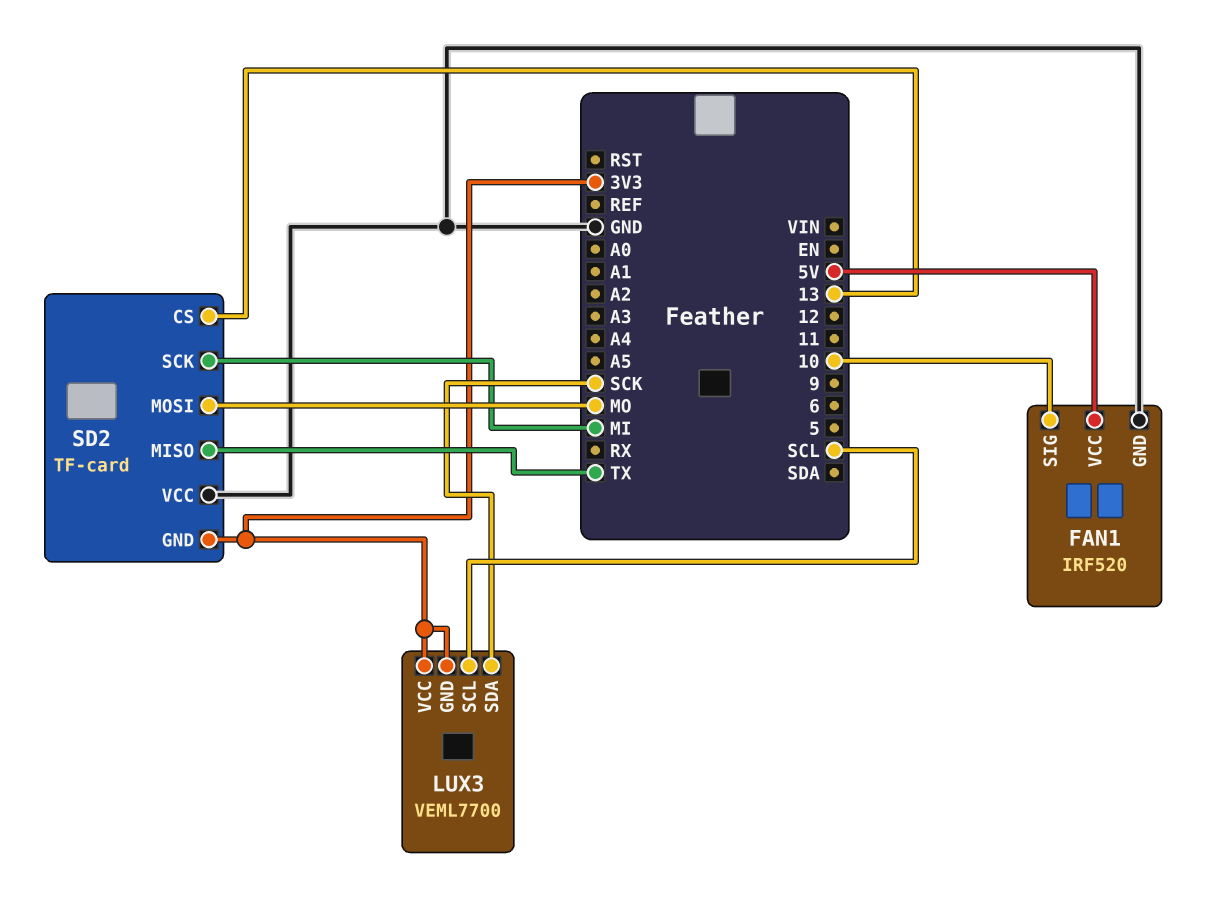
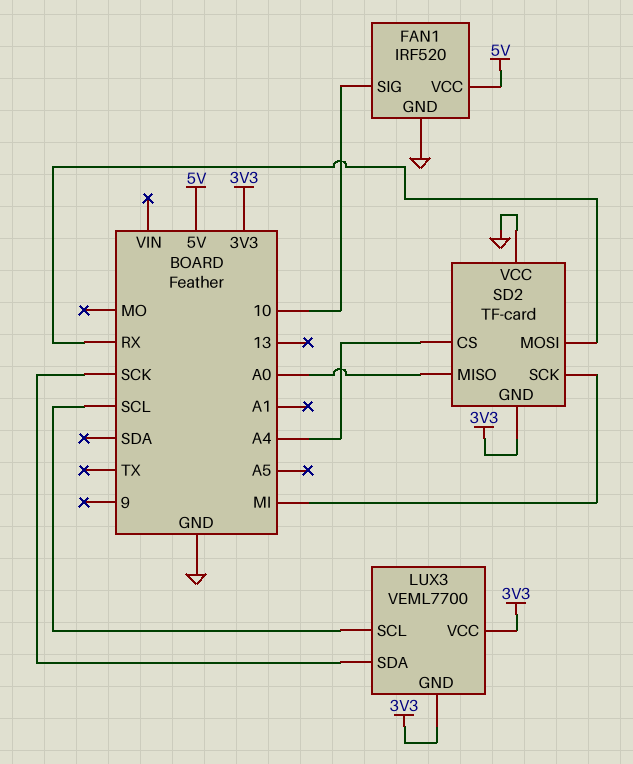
SD2 pin CS: 13 -> A4
SD2 pin MISO: TX -> A0
SD2 pin MOSI: MO -> RX

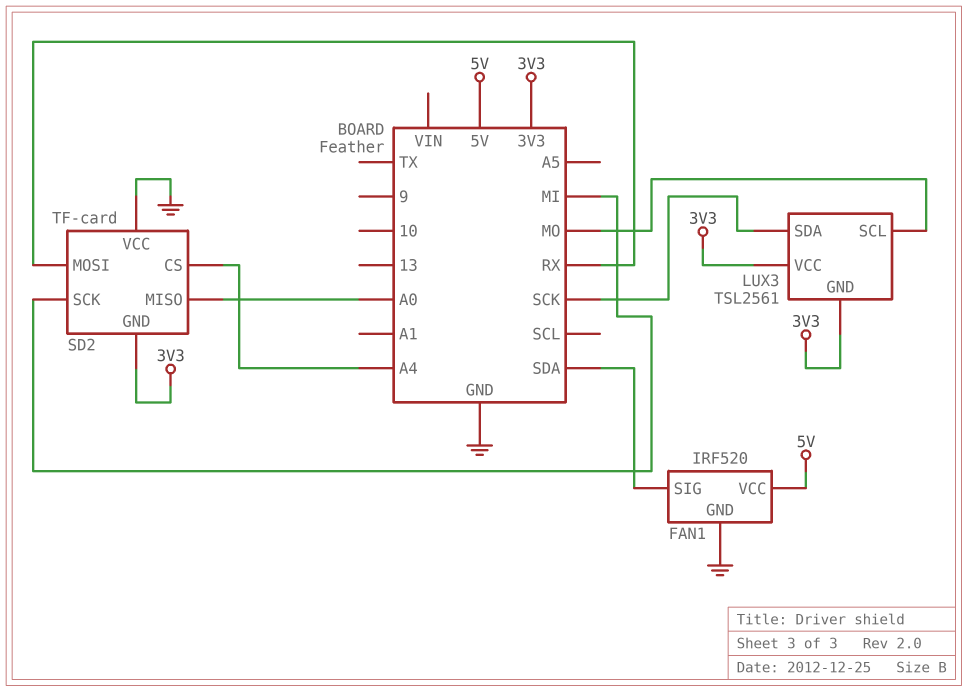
FAN1 pin SIG: 10 -> SDA
LUX3: VEML7700 -> TSL2561
LUX3 pin SCL: SCL -> MO

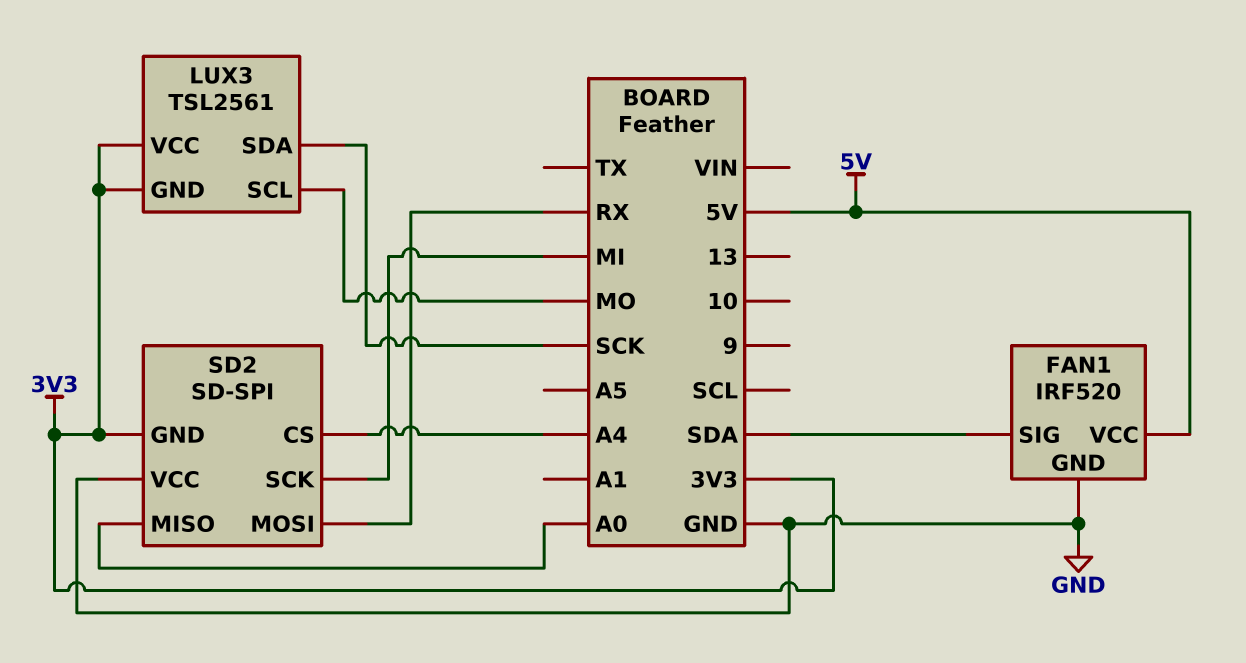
SD2: TF-card -> SD-SPI

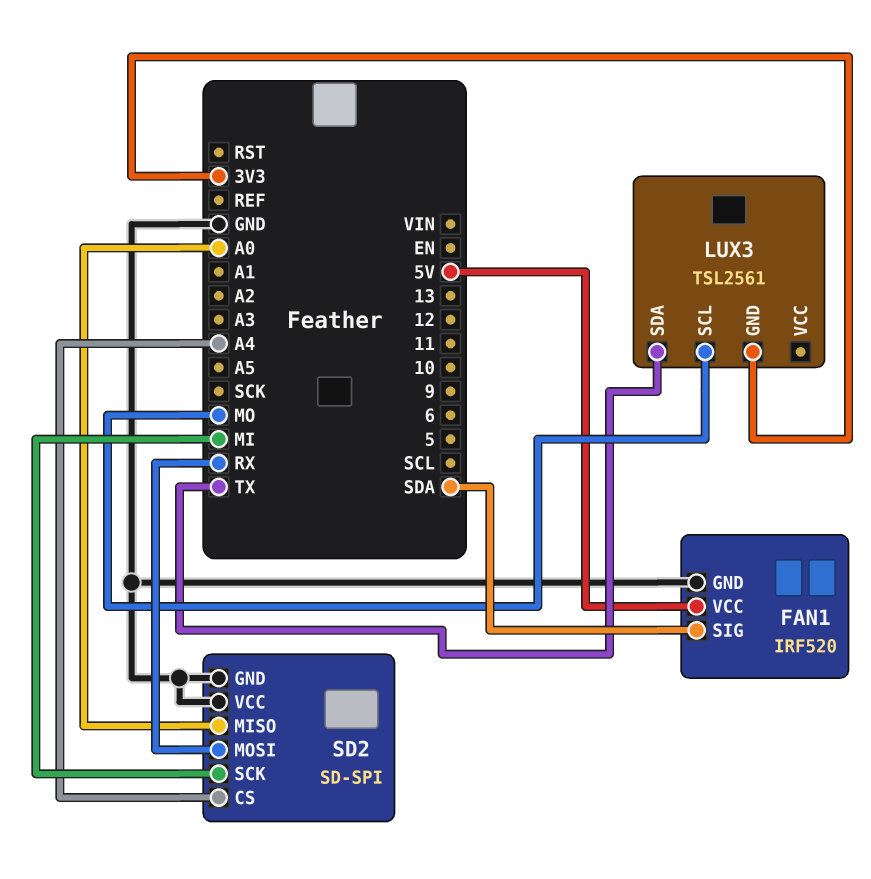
LUX3 pin SDA: SCK -> TX
LUX3 pin VCC: 3V3 -> none
SD2 pin GND: 3V3 -> GND

